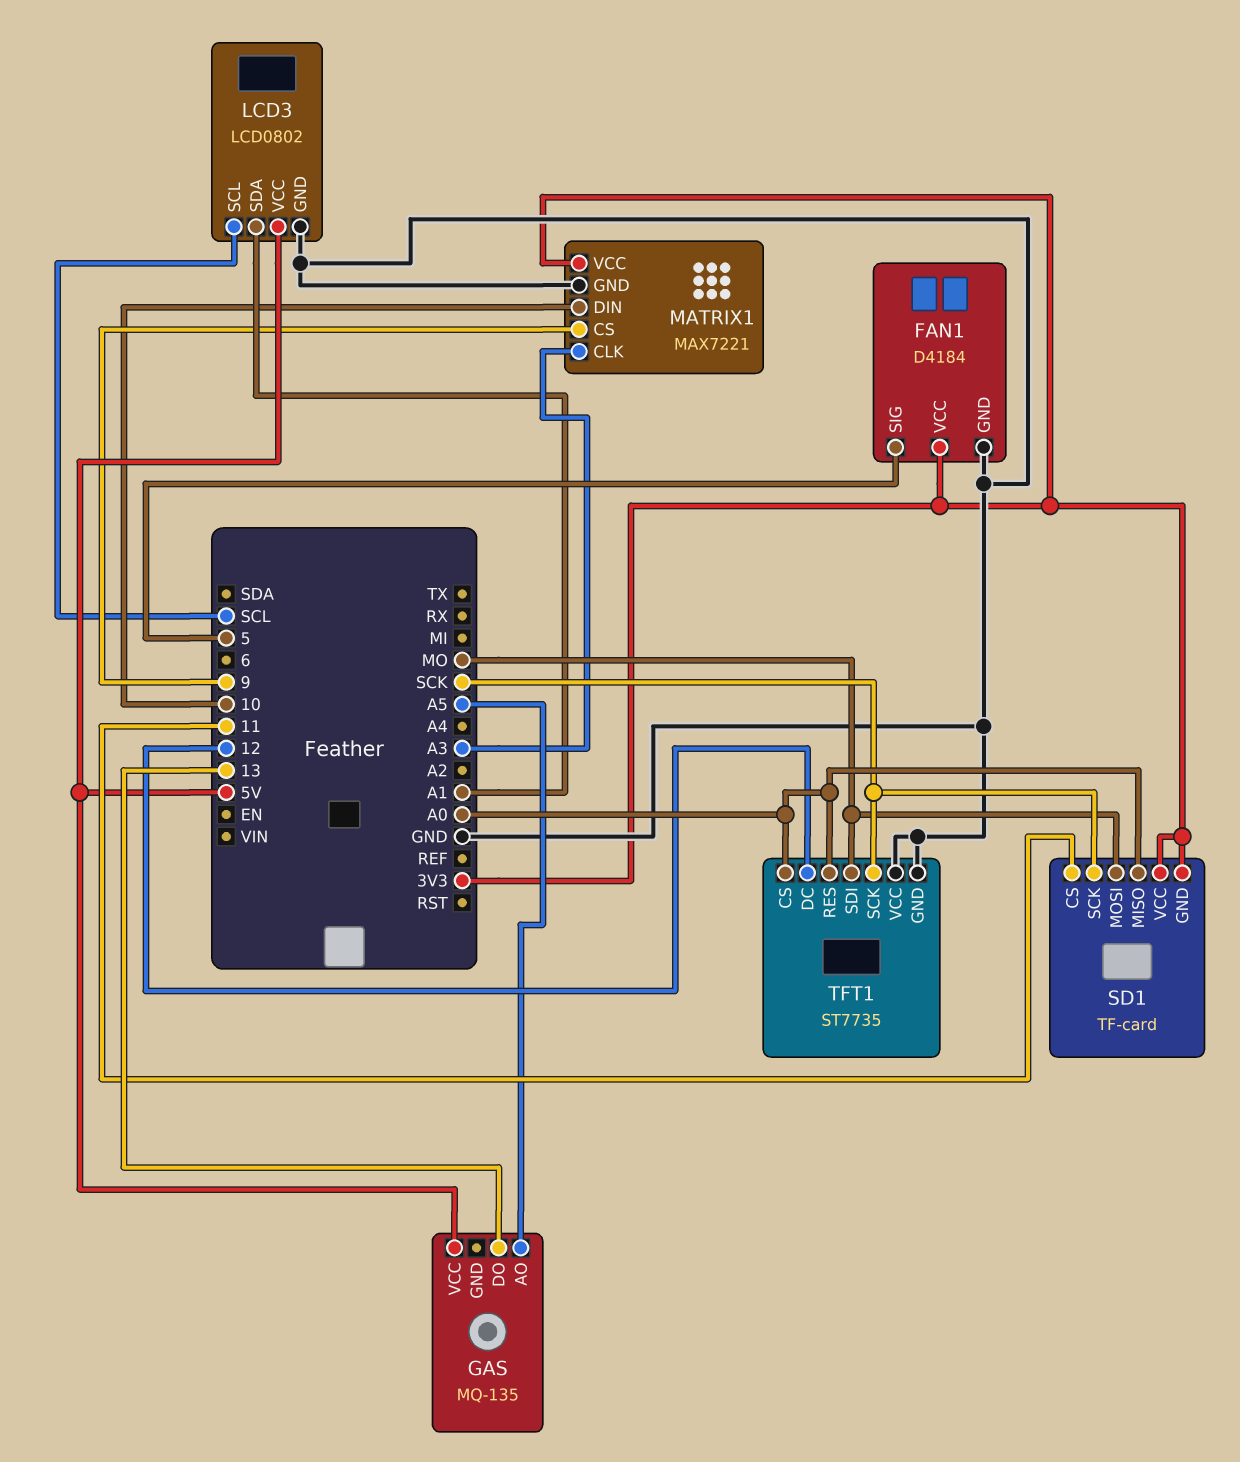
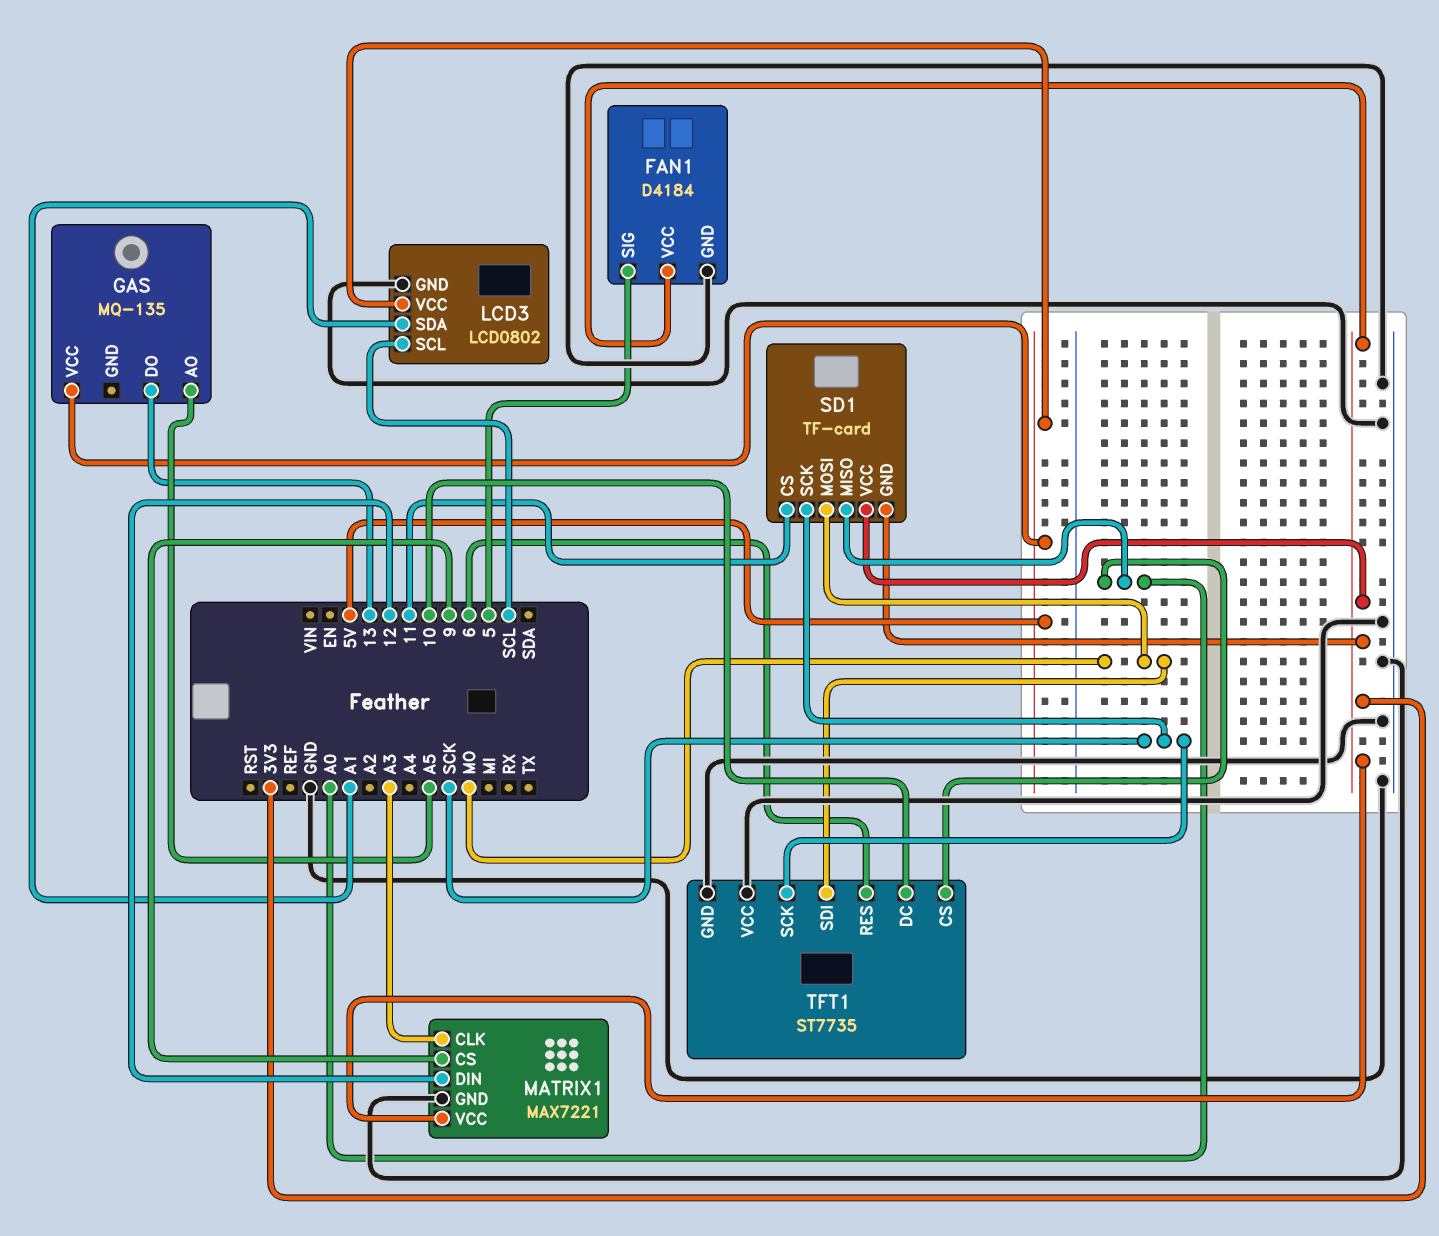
MATRIX1 pin DIN: 10 -> 12
TFT1 pin DC: 12 -> 10
TFT1 pin RES: A0 -> 6

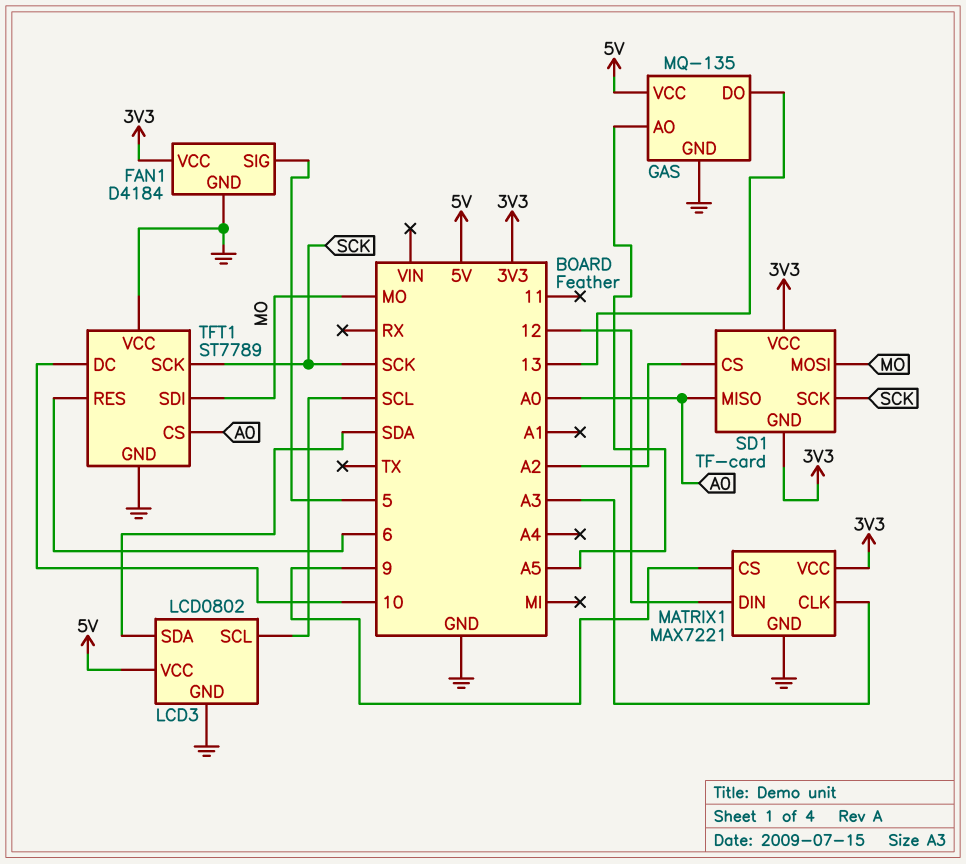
GAS pin GND: none -> GND
LCD3 pin SDA: A1 -> SDA
SD1 pin CS: 11 -> A2
TFT1: ST7735 -> ST7789

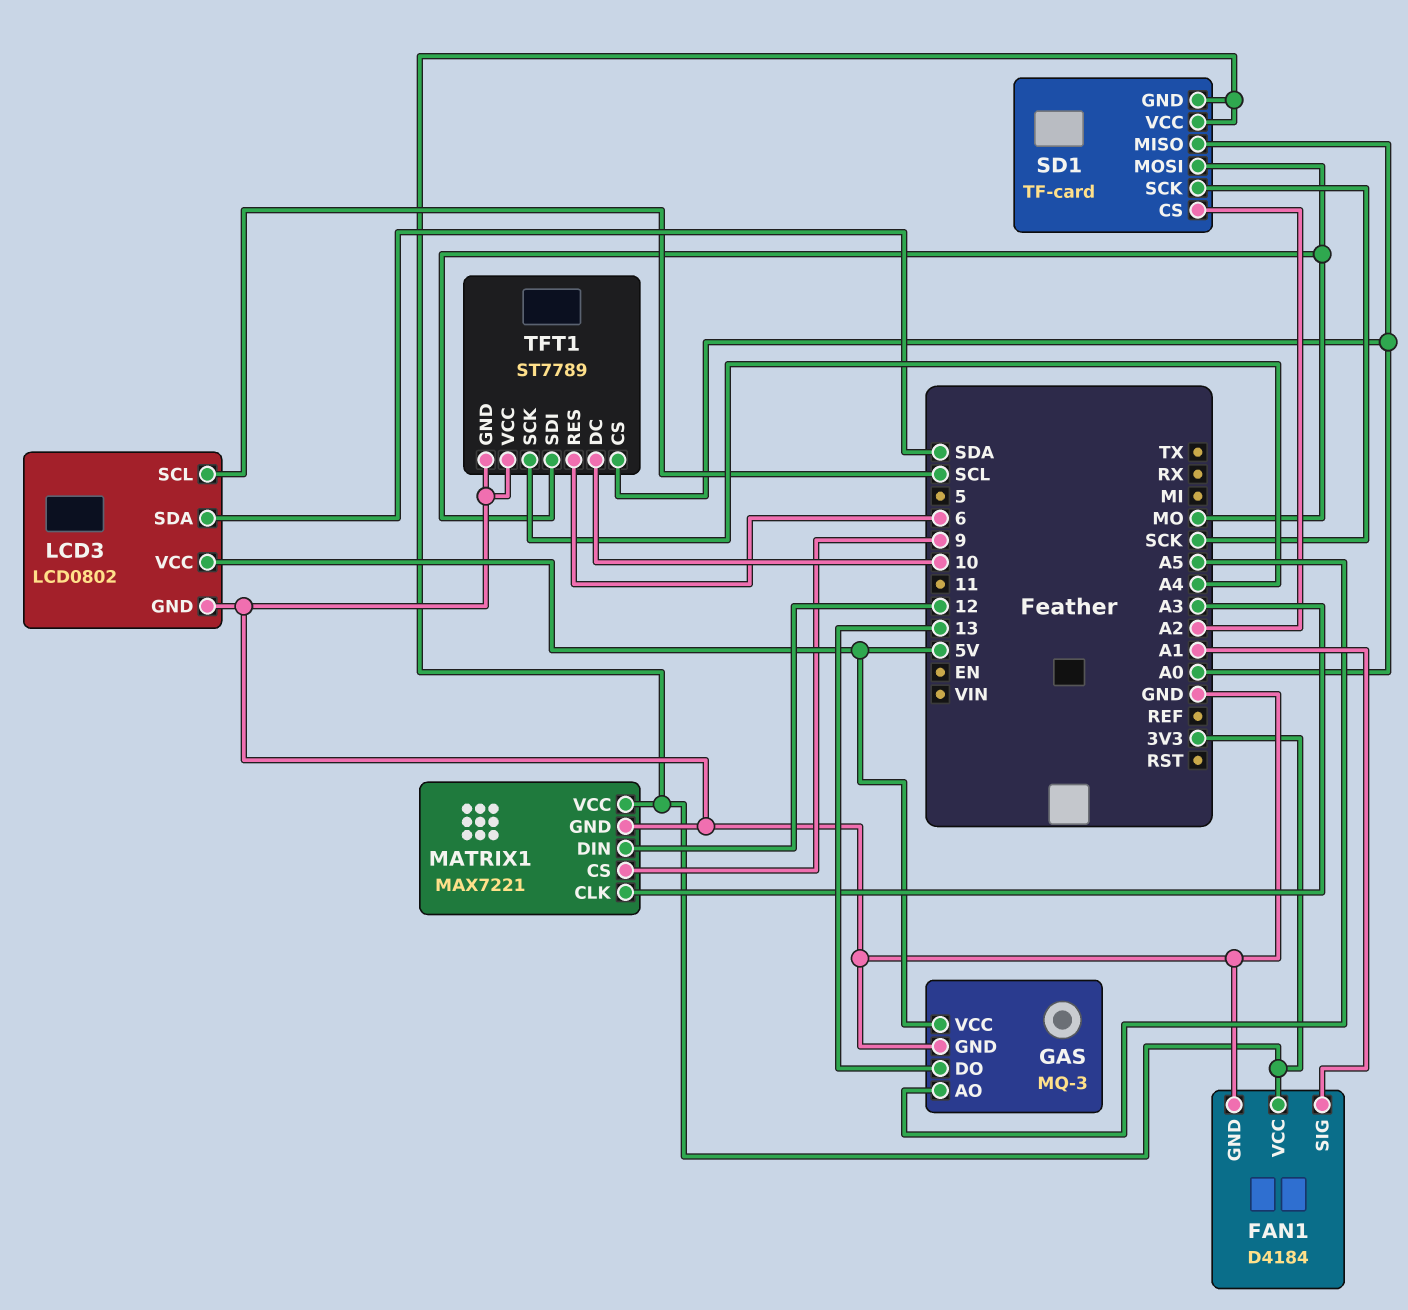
FAN1 pin SIG: 5 -> A1
GAS: MQ-135 -> MQ-3
TFT1 pin SCK: SCK -> A4

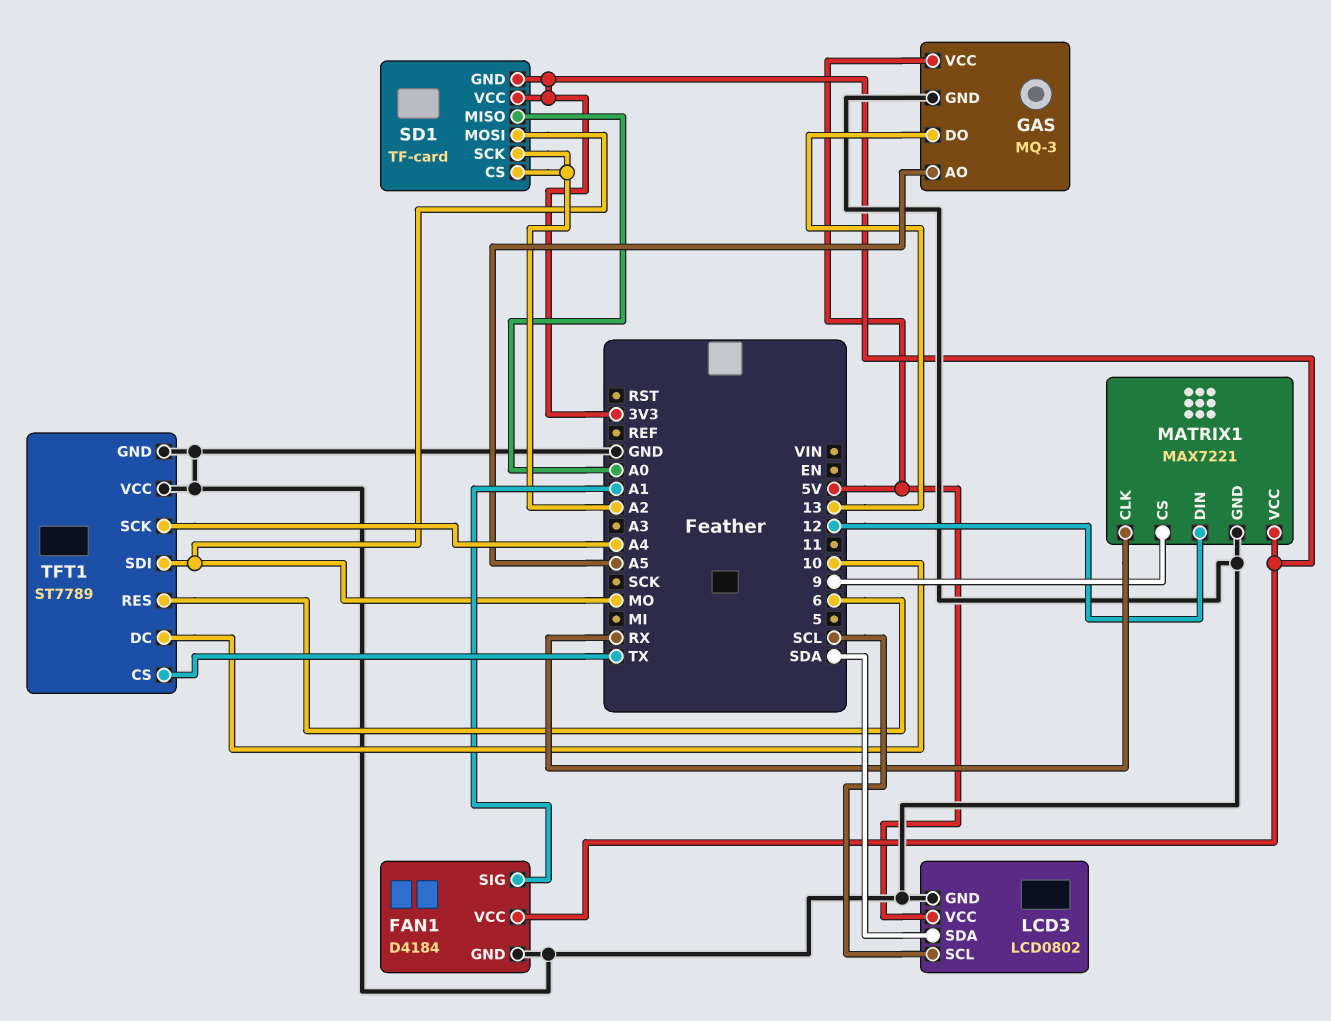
MATRIX1 pin CLK: A3 -> RX
SD1 pin SCK: SCK -> A2
TFT1 pin CS: A0 -> TX

